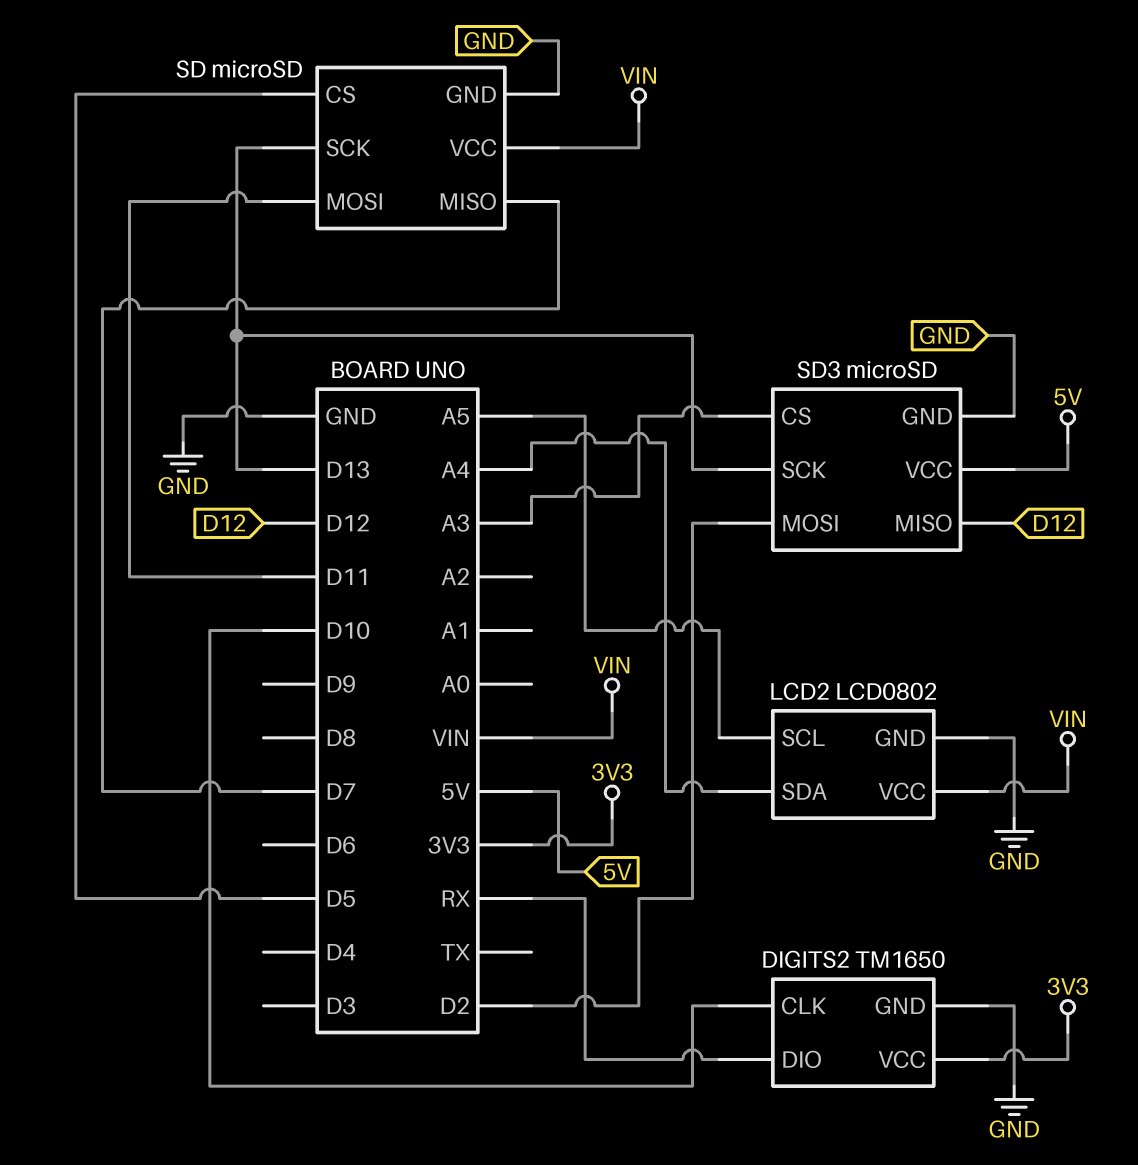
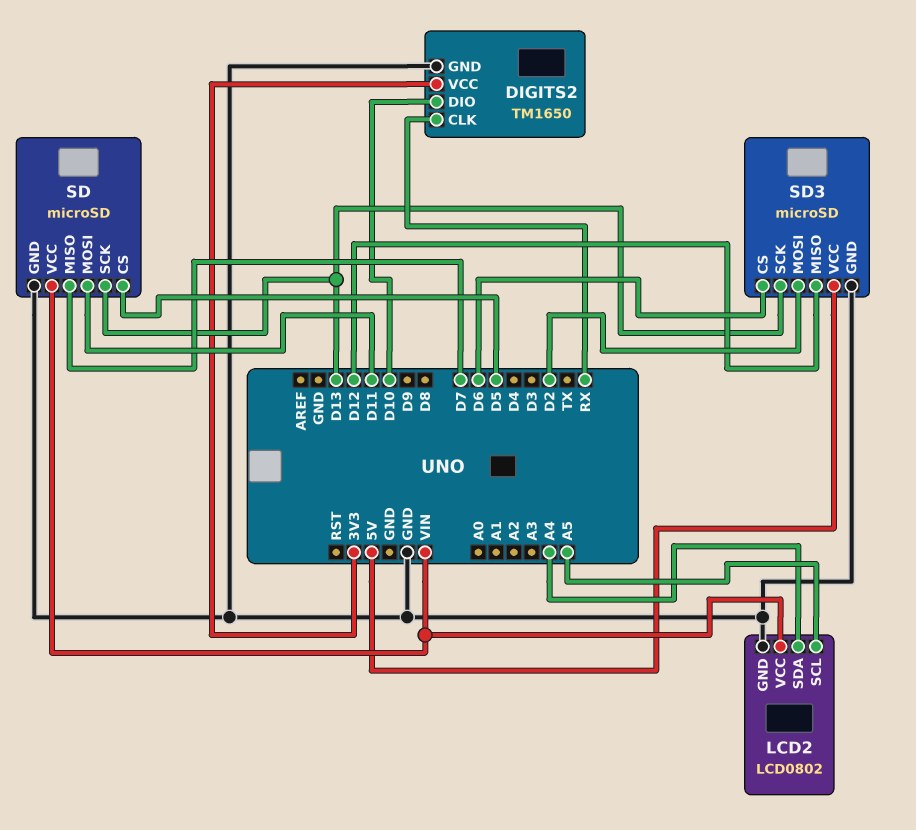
DIGITS2 pin CLK: D10 -> RX
DIGITS2 pin DIO: RX -> D10
SD3 pin CS: A3 -> D6

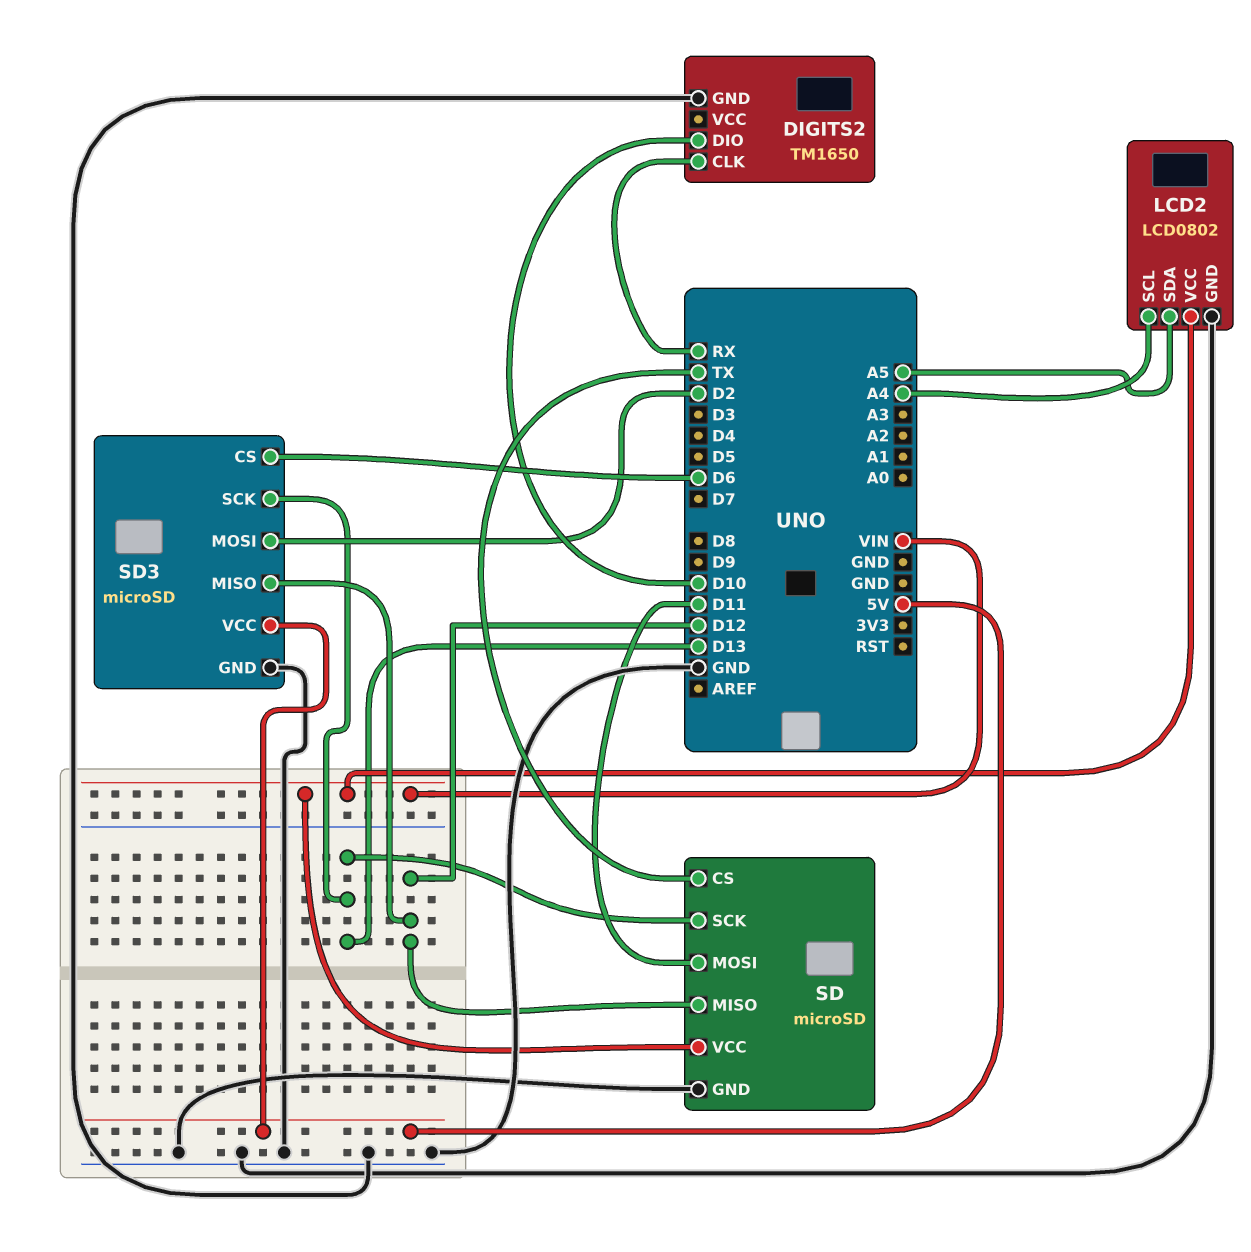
DIGITS2 pin VCC: 3V3 -> none
LCD2 pin SCL: A5 -> A4
LCD2 pin SDA: A4 -> A5
SD pin CS: D5 -> TX
SD pin MISO: D7 -> D12

